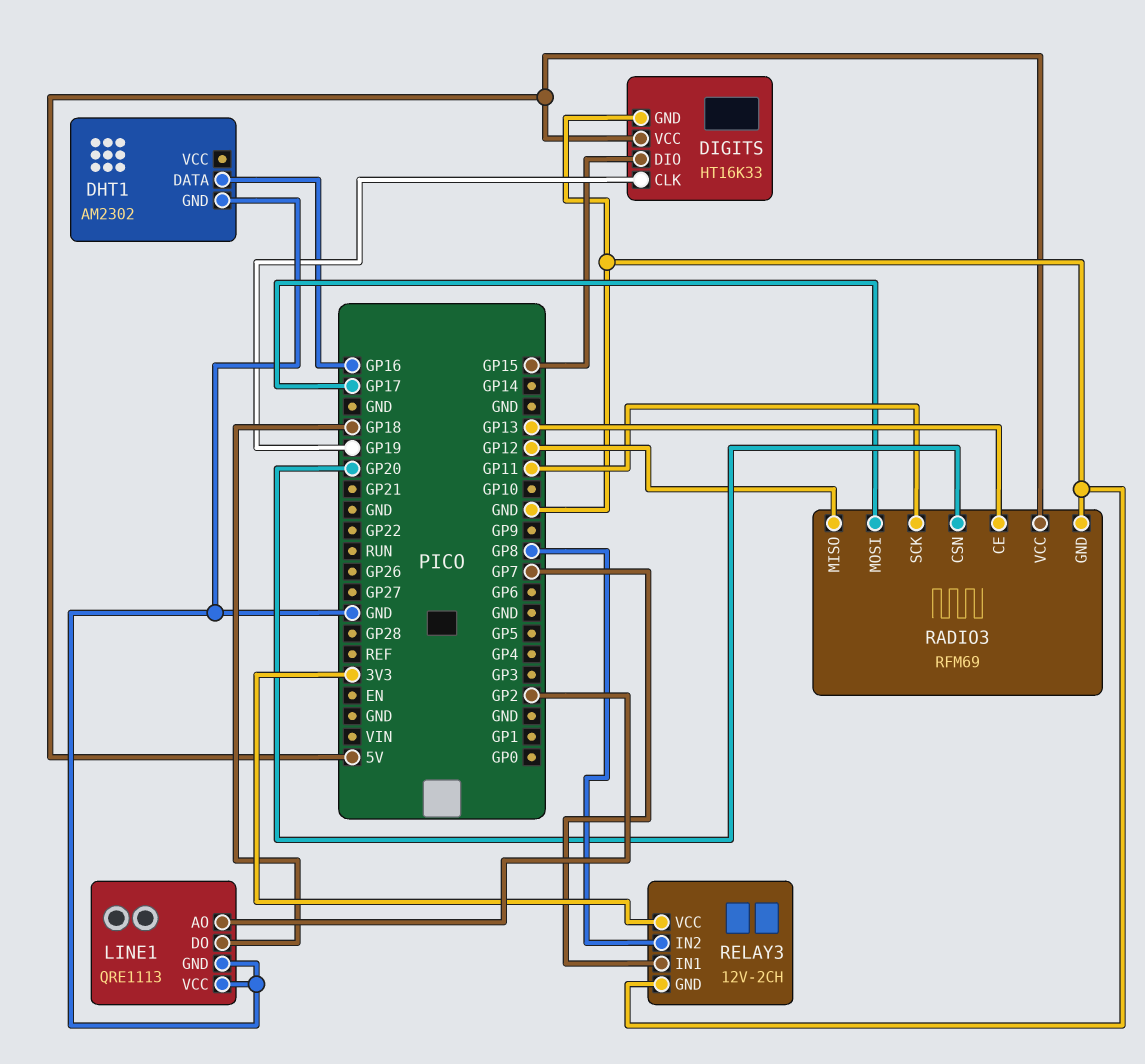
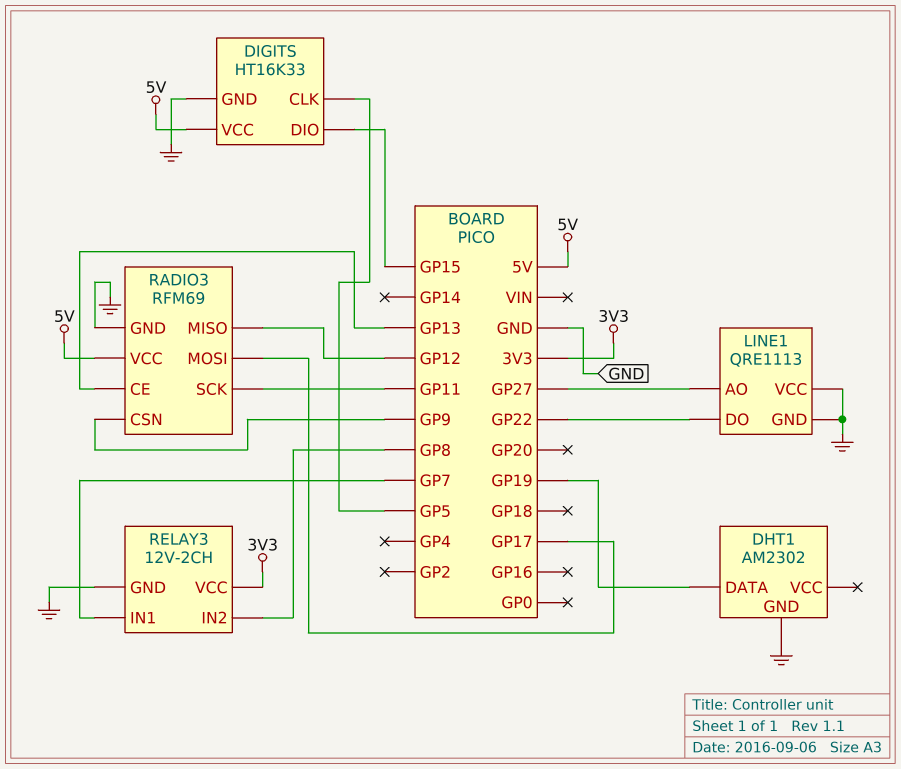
DHT1 pin DATA: GP16 -> GP19
DIGITS pin CLK: GP19 -> GP5
LINE1 pin AO: GP2 -> GP27
LINE1 pin DO: GP18 -> GP22
RADIO3 pin CSN: GP20 -> GP9

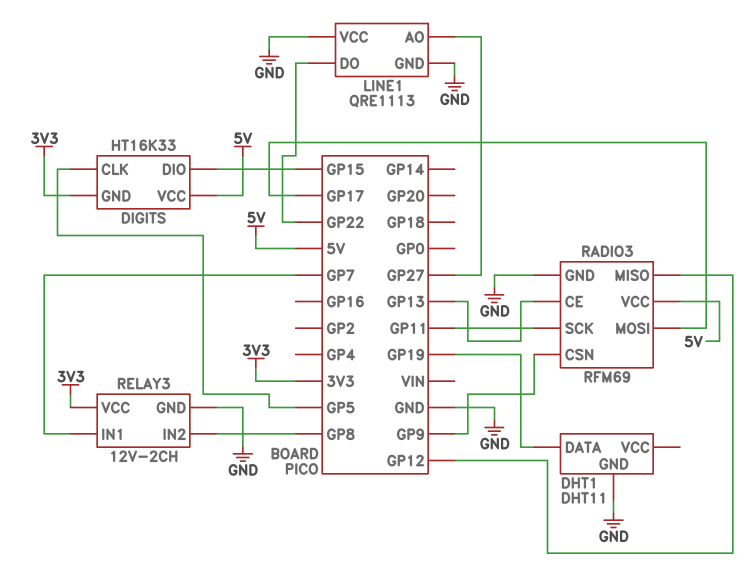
DHT1: AM2302 -> DHT11
DIGITS pin GND: GND -> 3V3

